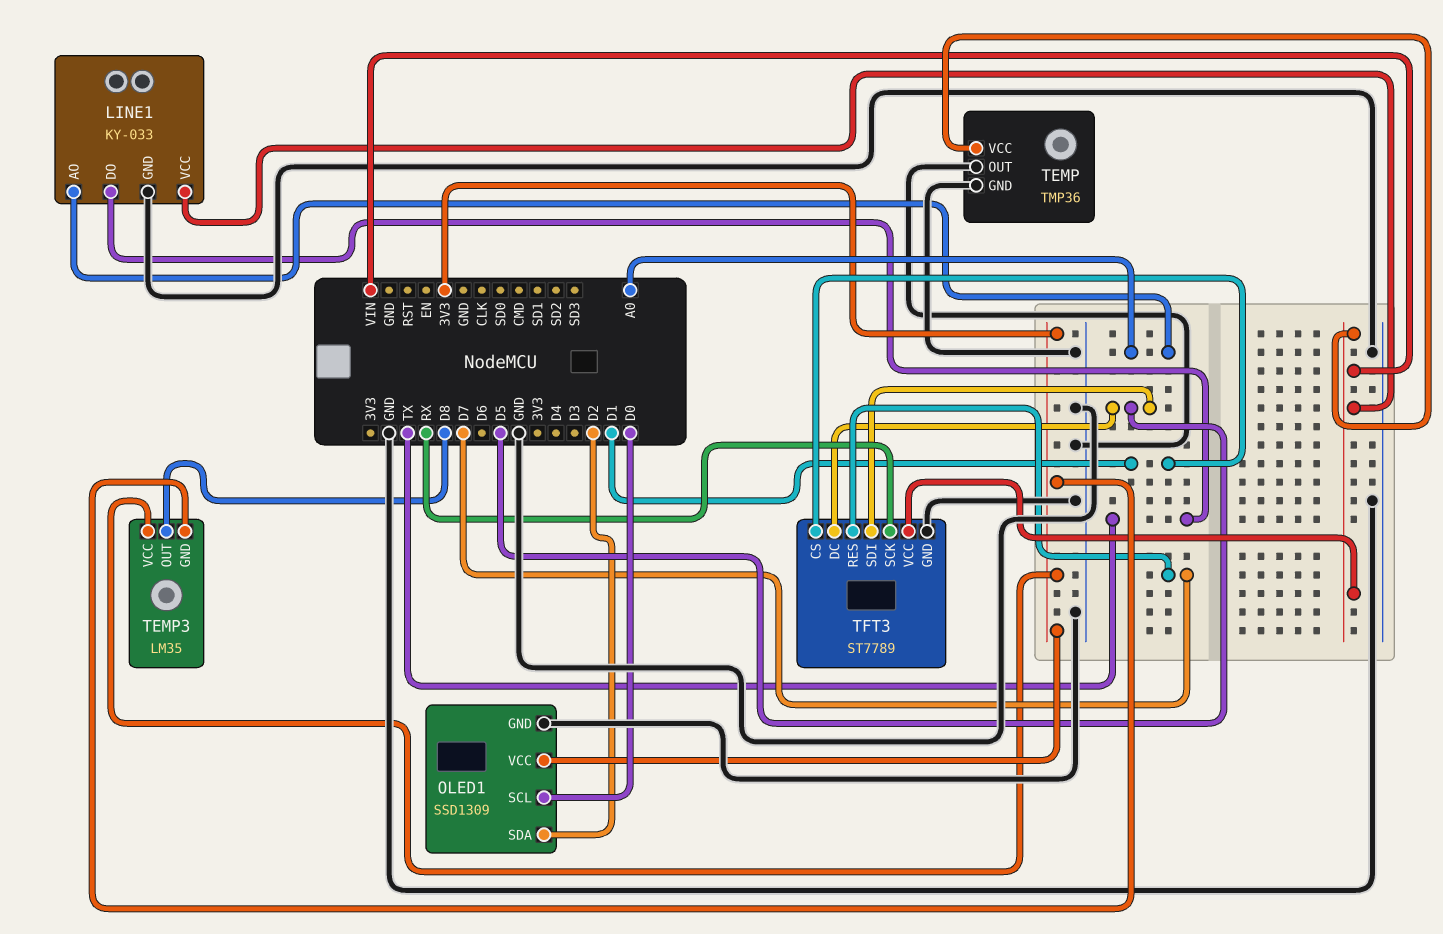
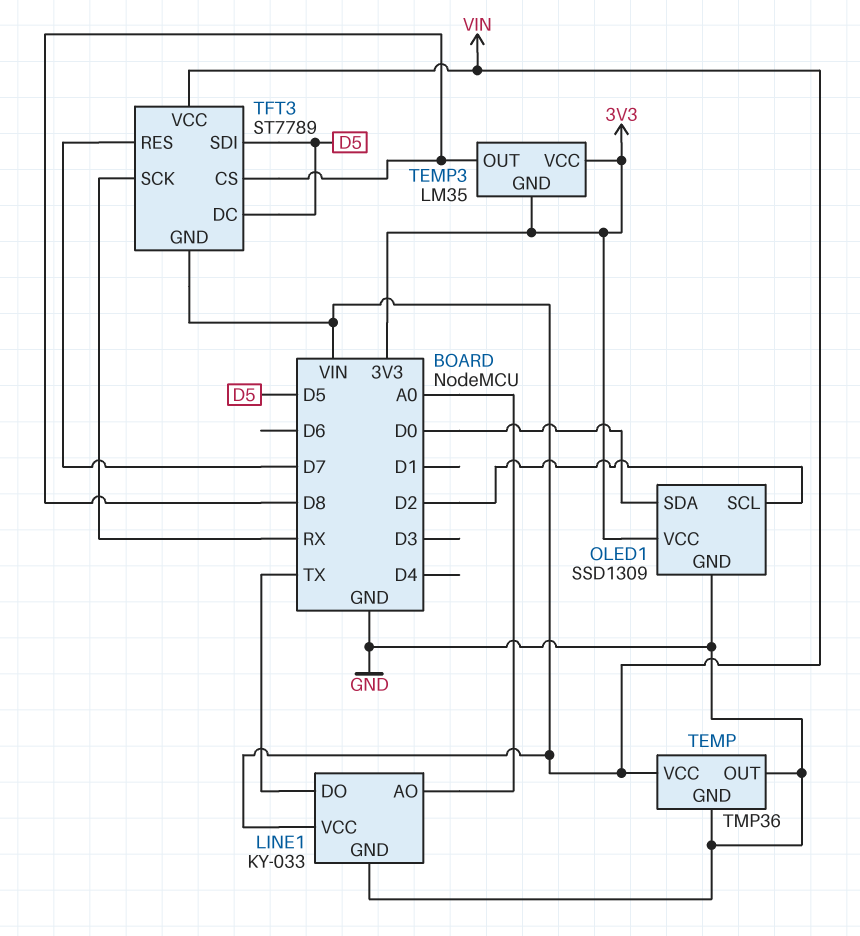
OLED1 pin SCL: D0 -> D2
OLED1 pin SDA: D2 -> D0
TFT3 pin CS: D1 -> D8
TFT3 pin GND: GND -> VIN

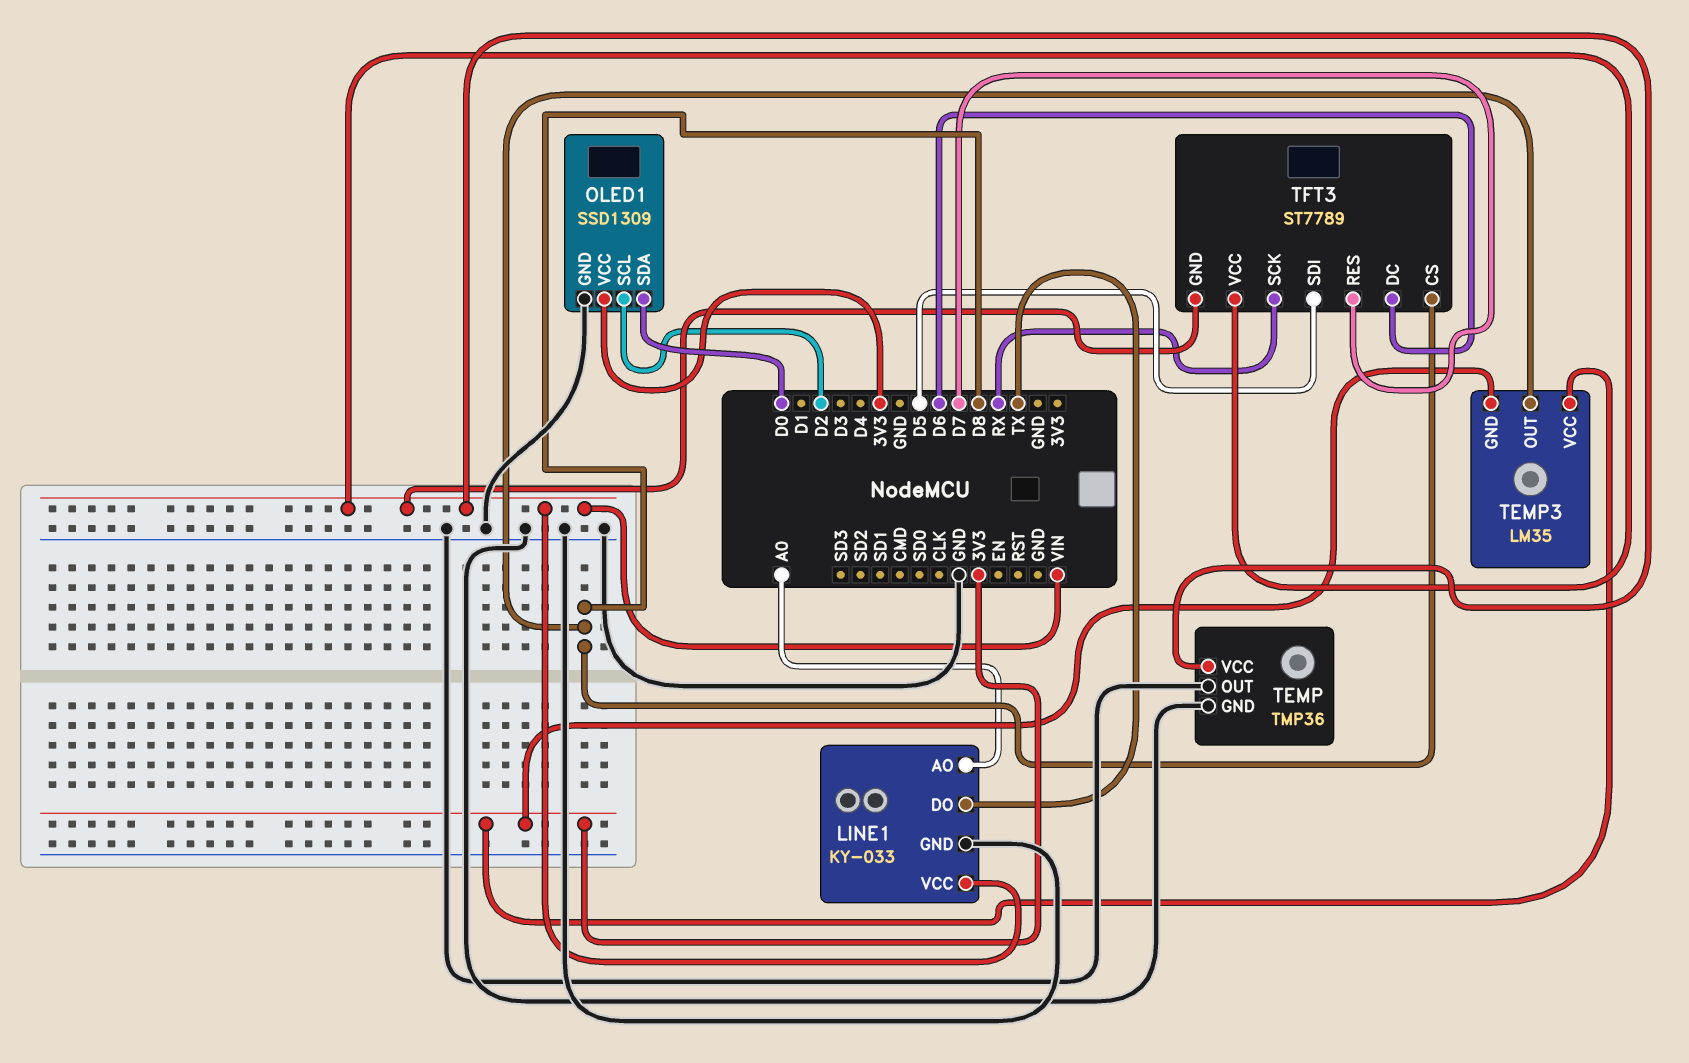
TFT3 pin DC: D5 -> D6

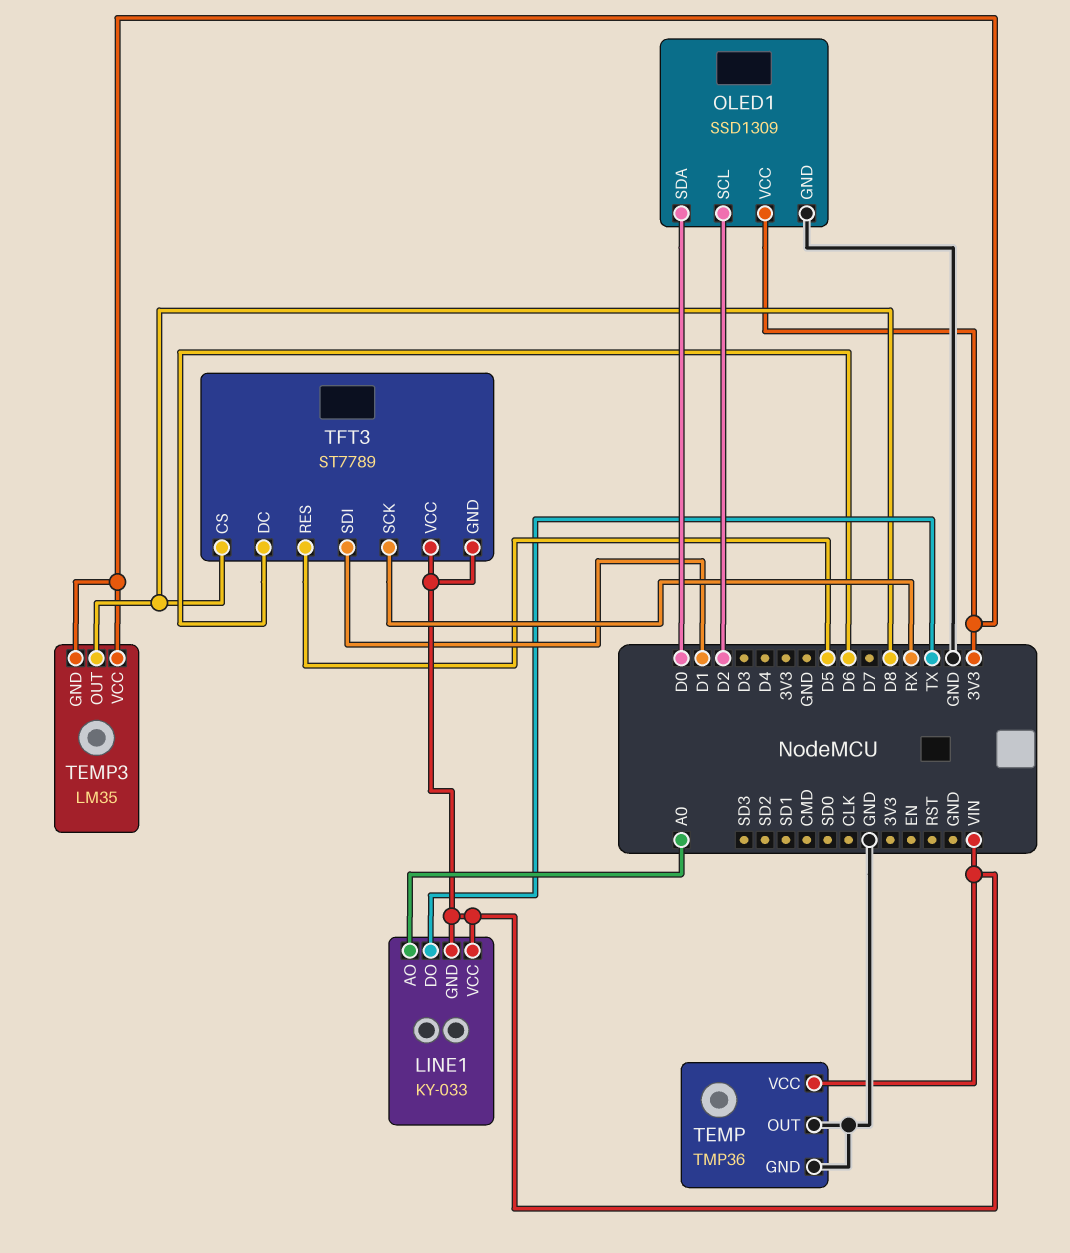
LINE1 pin GND: GND -> VIN
TFT3 pin RES: D7 -> D5
TFT3 pin SDI: D5 -> D1

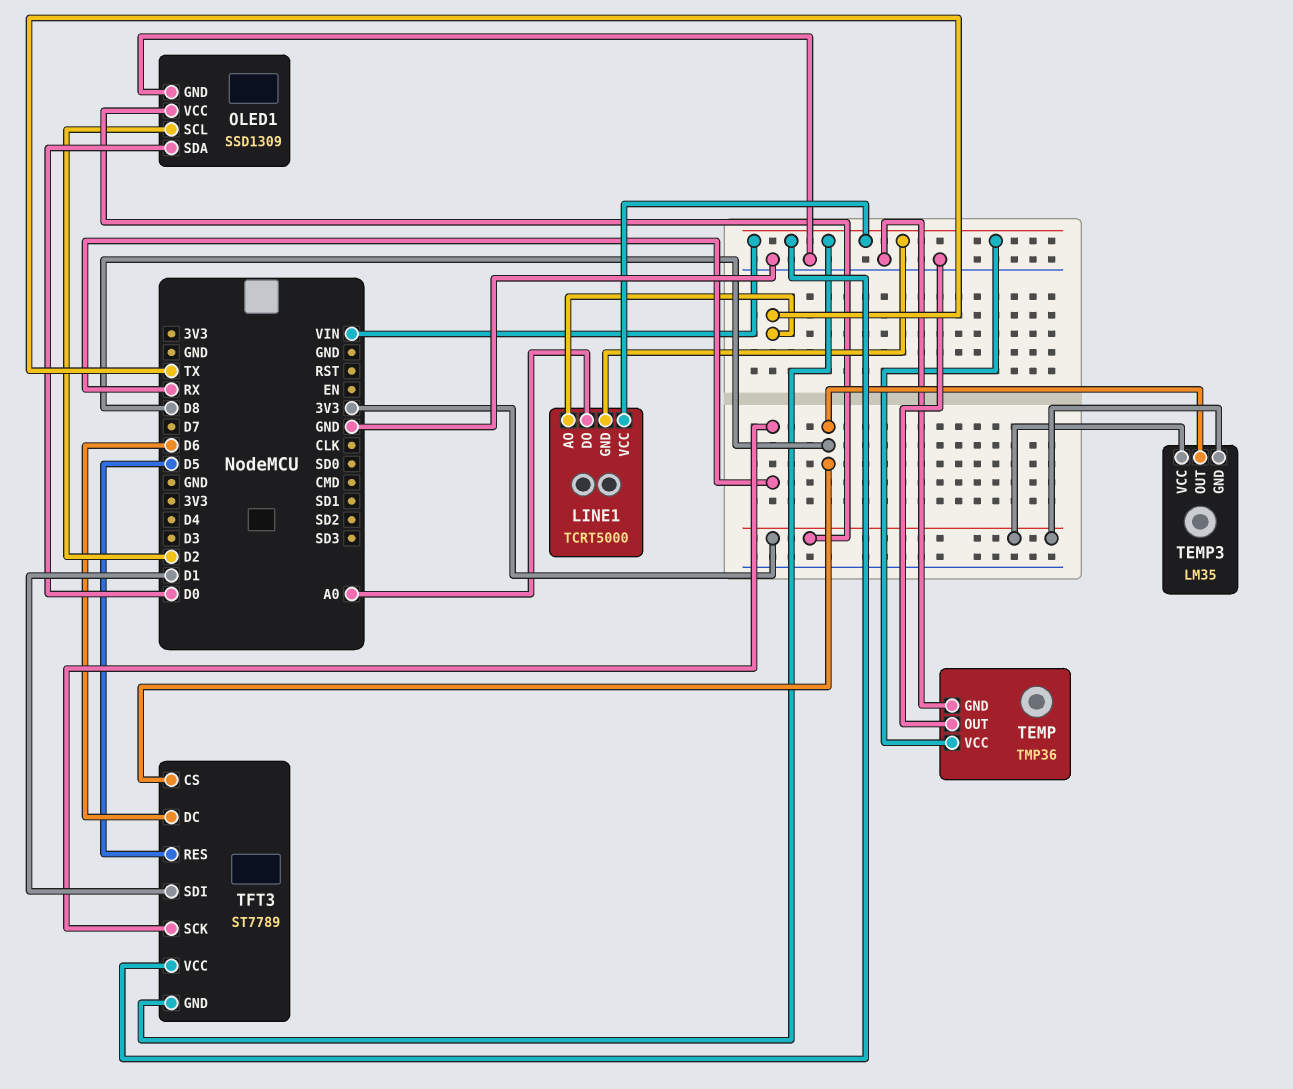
LINE1: KY-033 -> TCRT5000
LINE1 pin AO: A0 -> TX
LINE1 pin DO: TX -> A0

